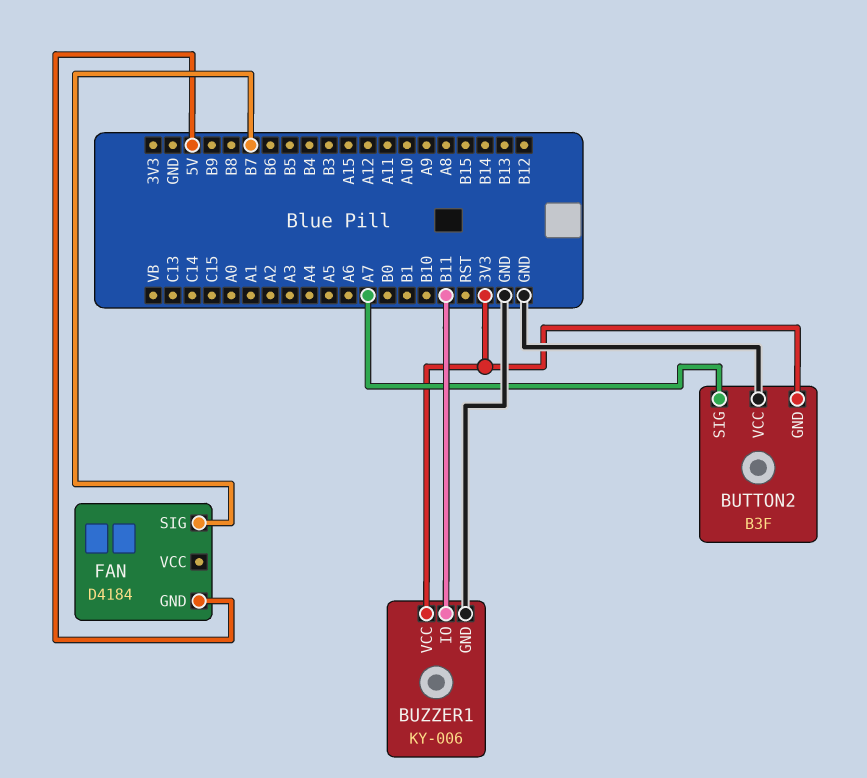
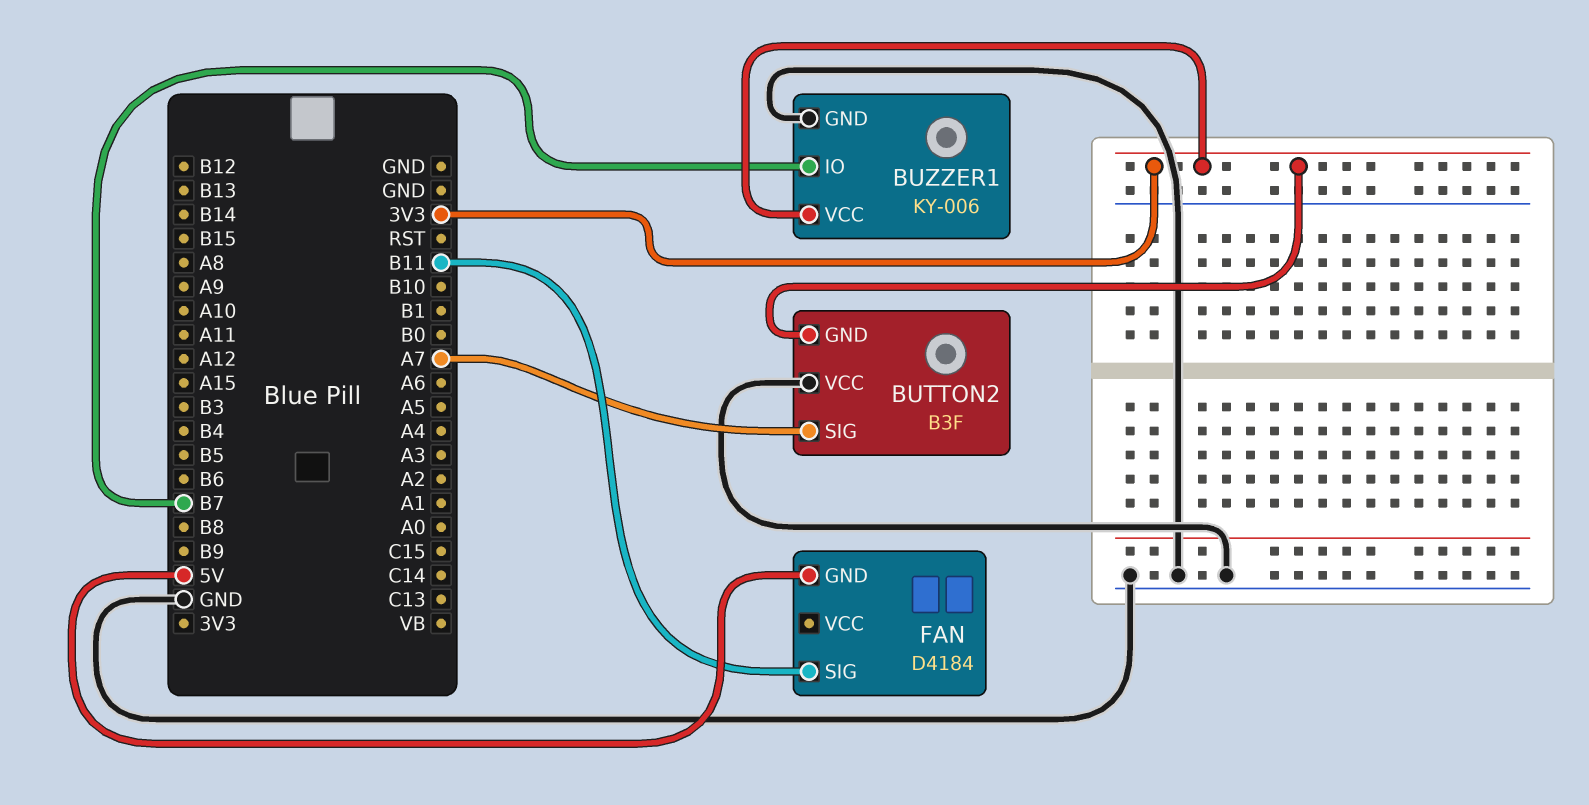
BUZZER1 pin IO: B11 -> B7
FAN pin SIG: B7 -> B11

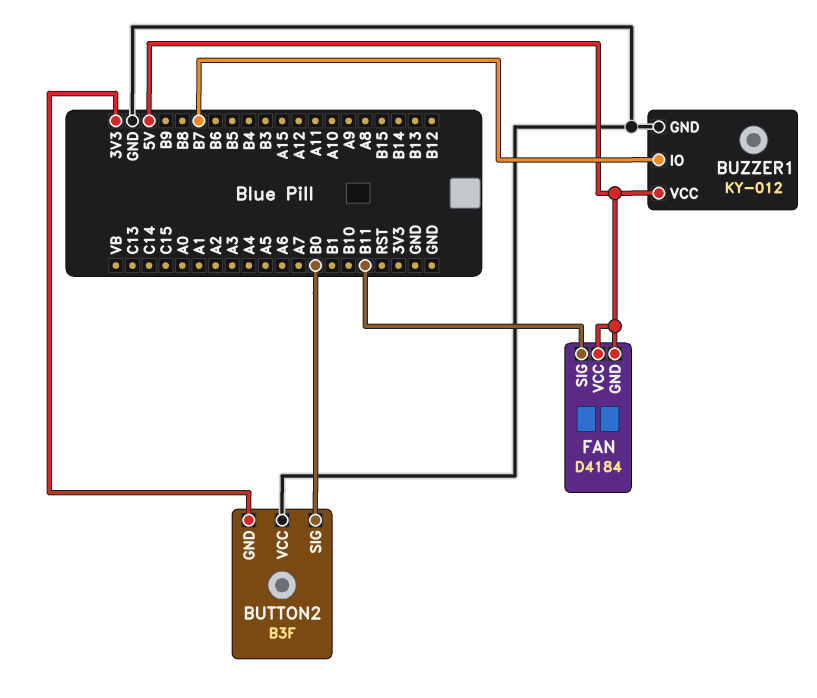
BUTTON2 pin SIG: A7 -> B0
BUZZER1: KY-006 -> KY-012
BUZZER1 pin VCC: 3V3 -> 5V
FAN pin VCC: none -> 5V

